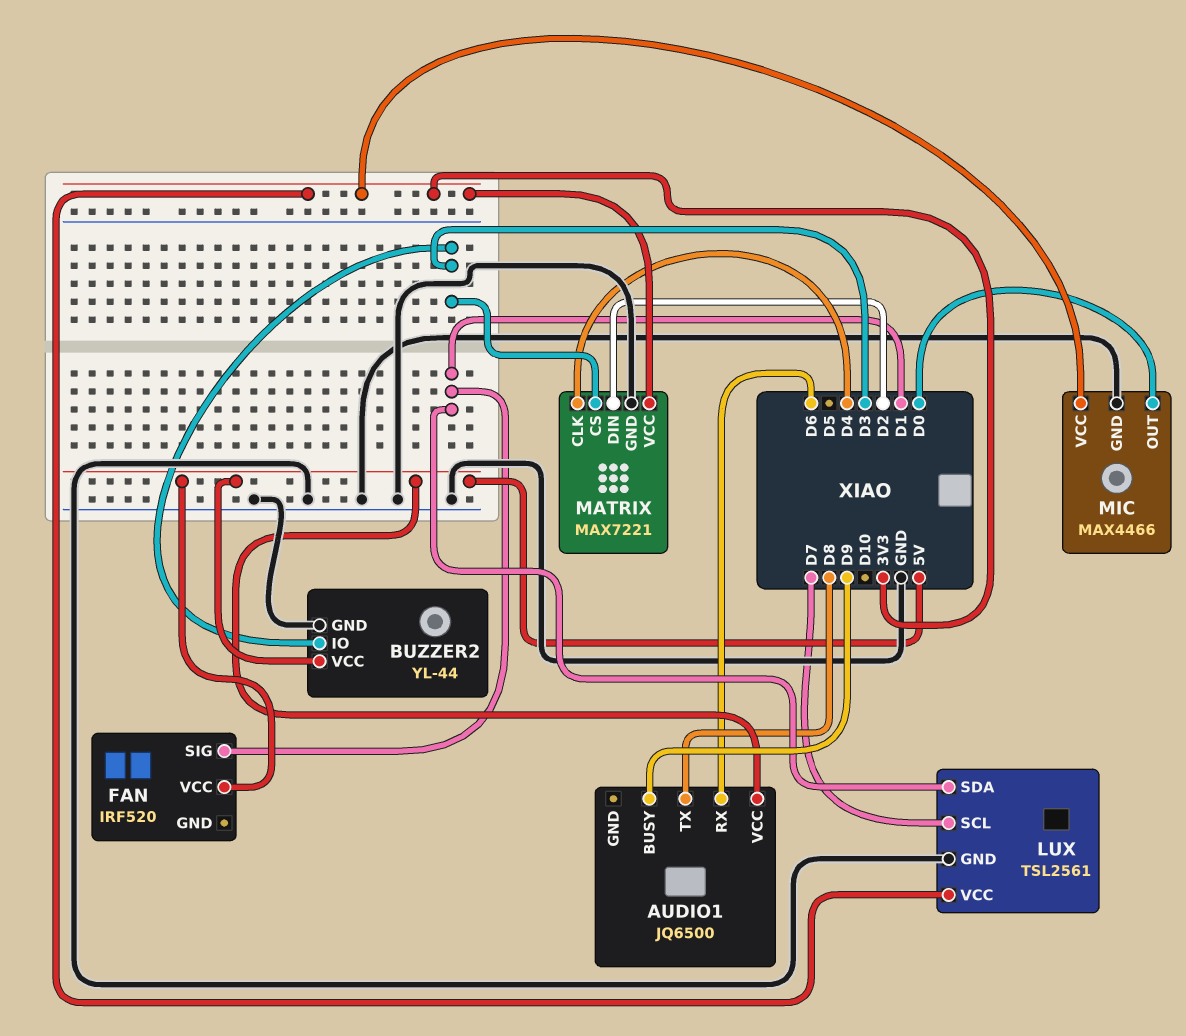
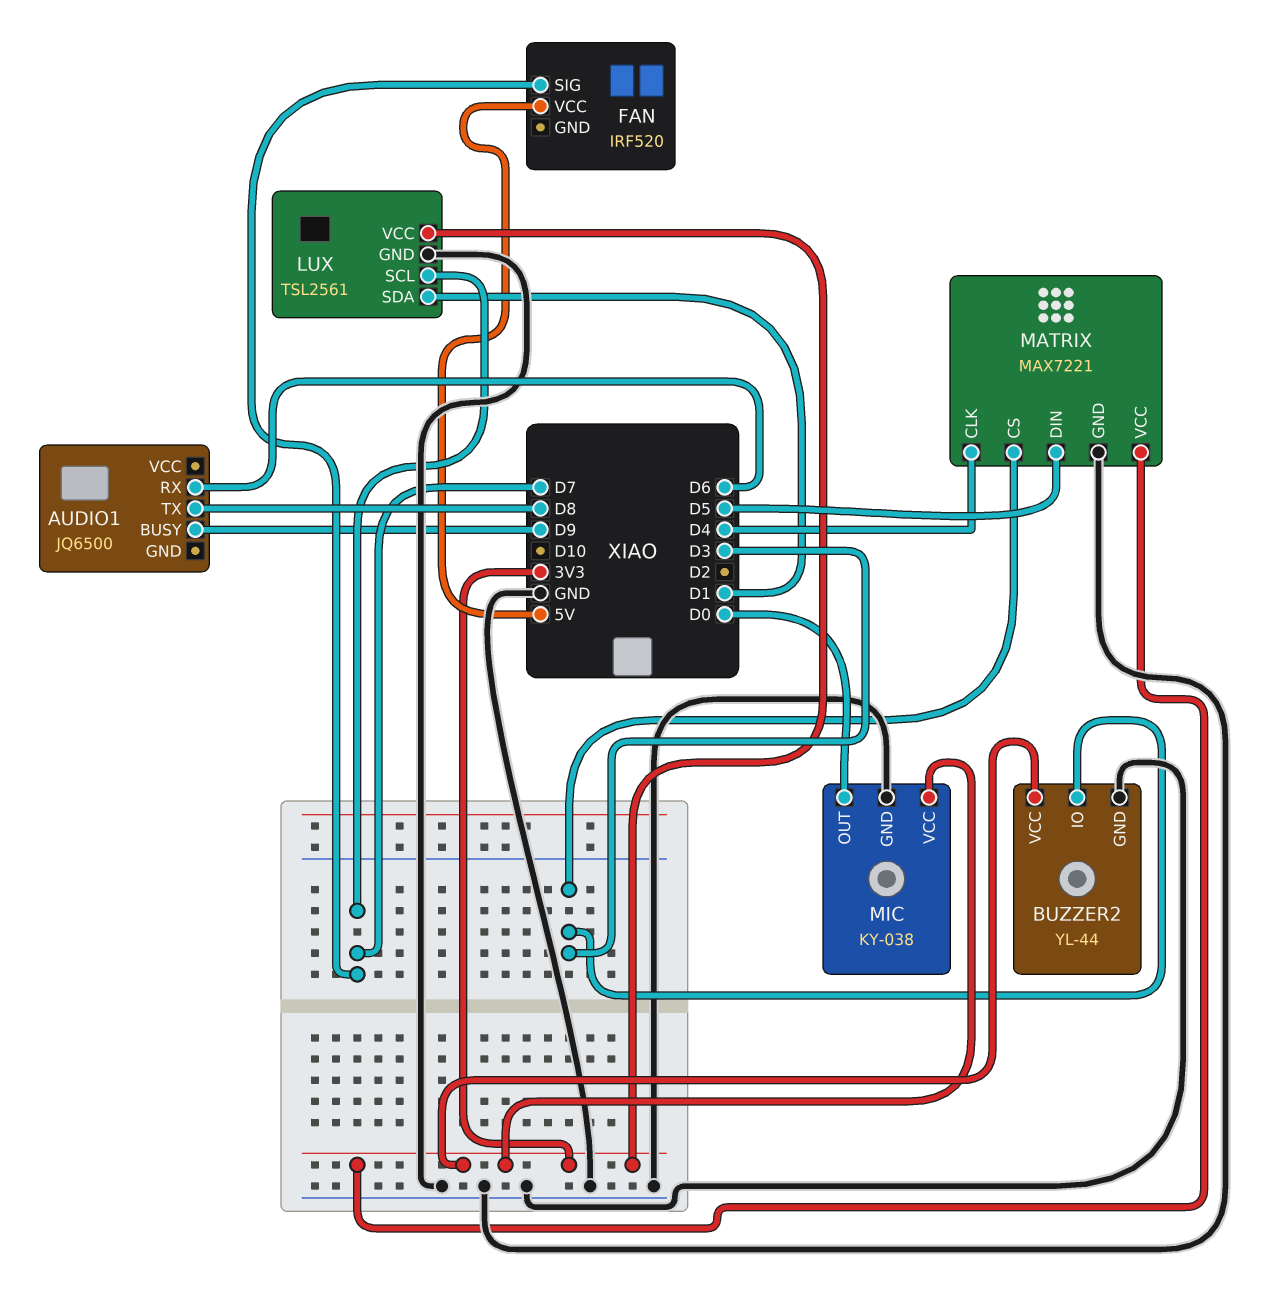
AUDIO1 pin VCC: 5V -> none
BUZZER2 pin VCC: 5V -> 3V3
FAN pin SIG: D1 -> D7
MATRIX pin DIN: D2 -> D5
MIC: MAX4466 -> KY-038

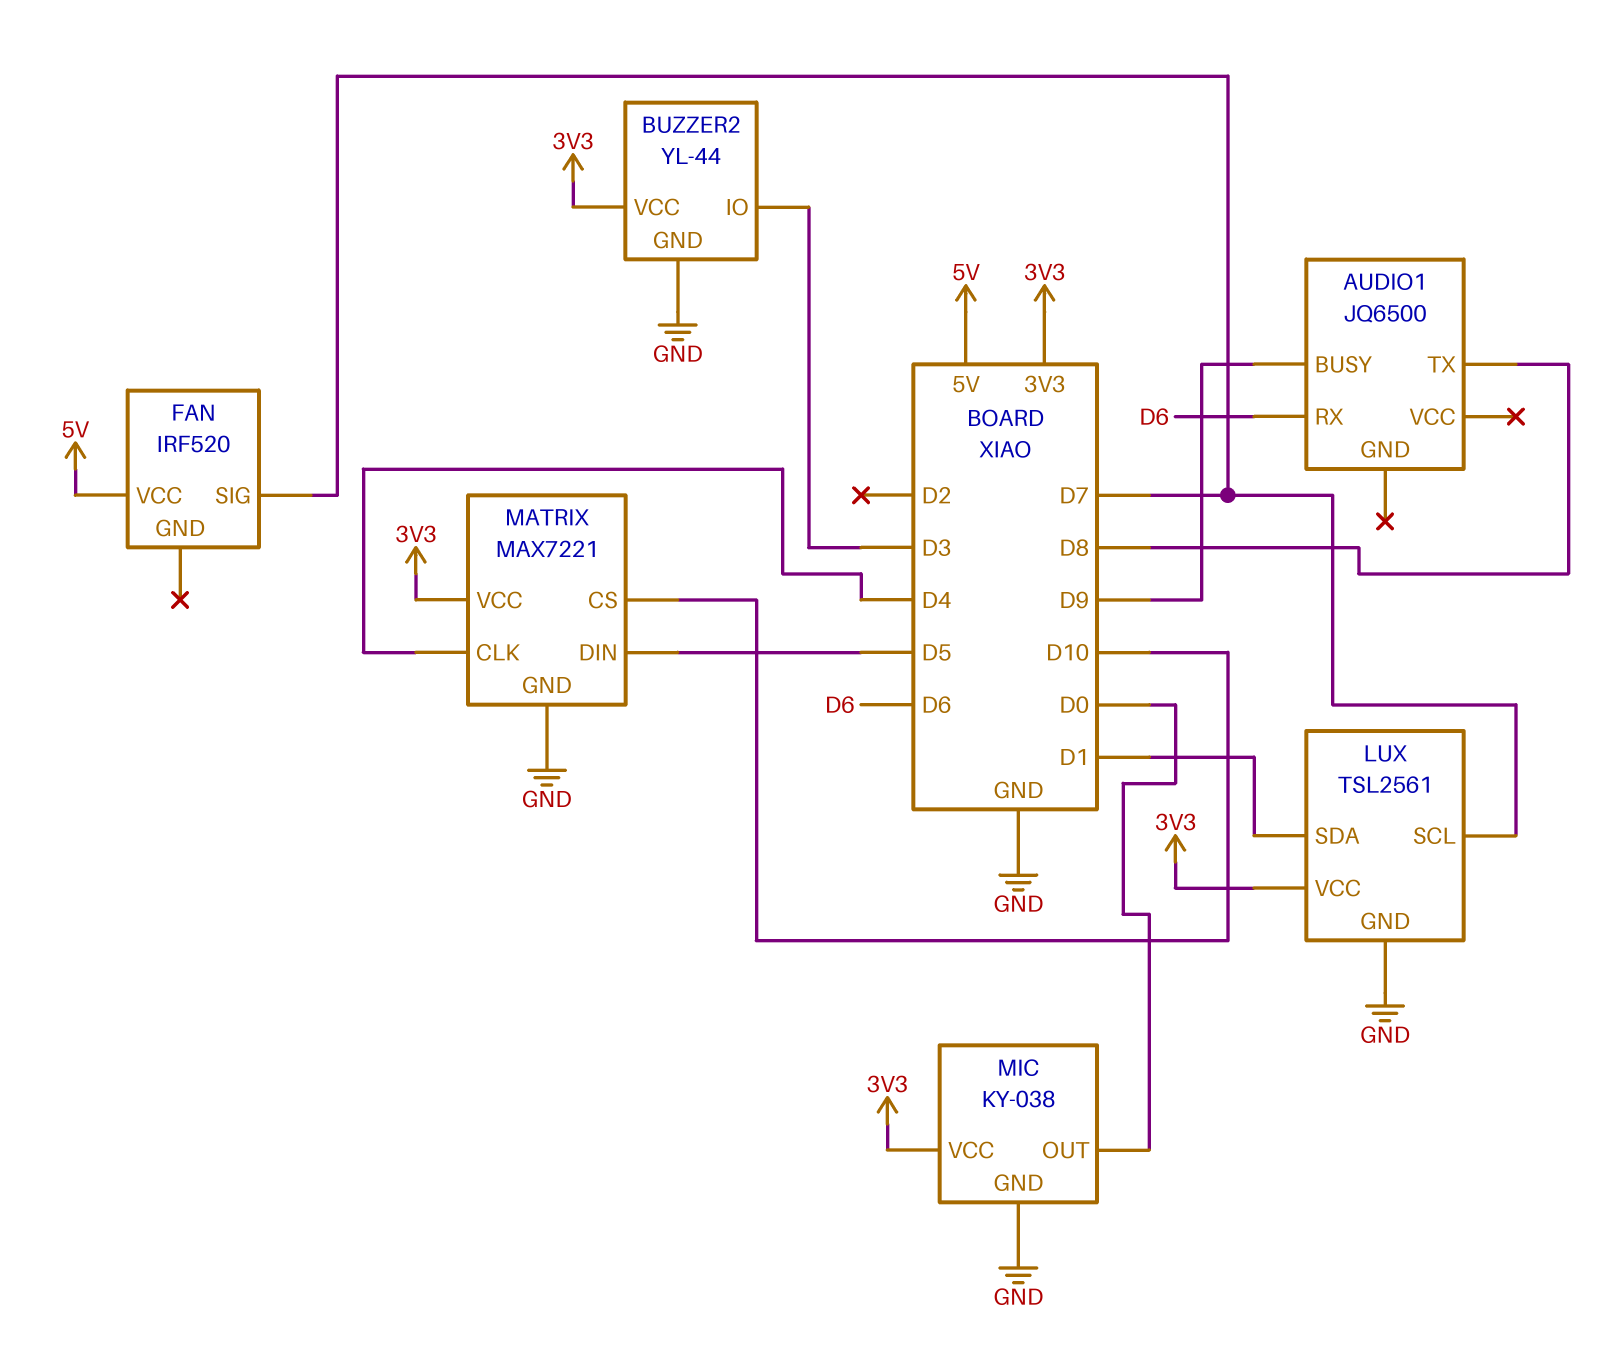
MATRIX pin CS: D3 -> D10

